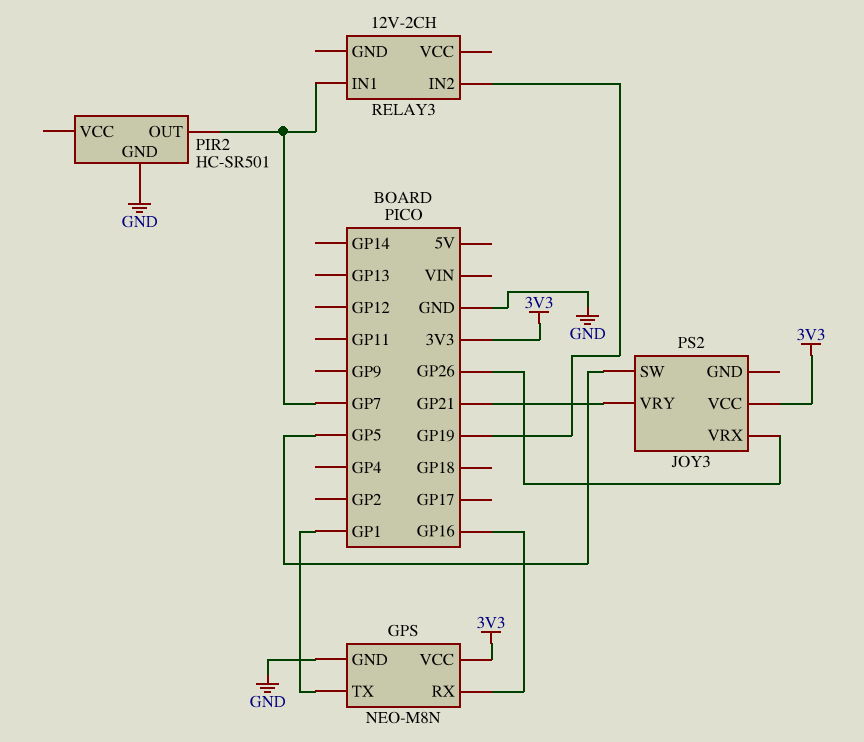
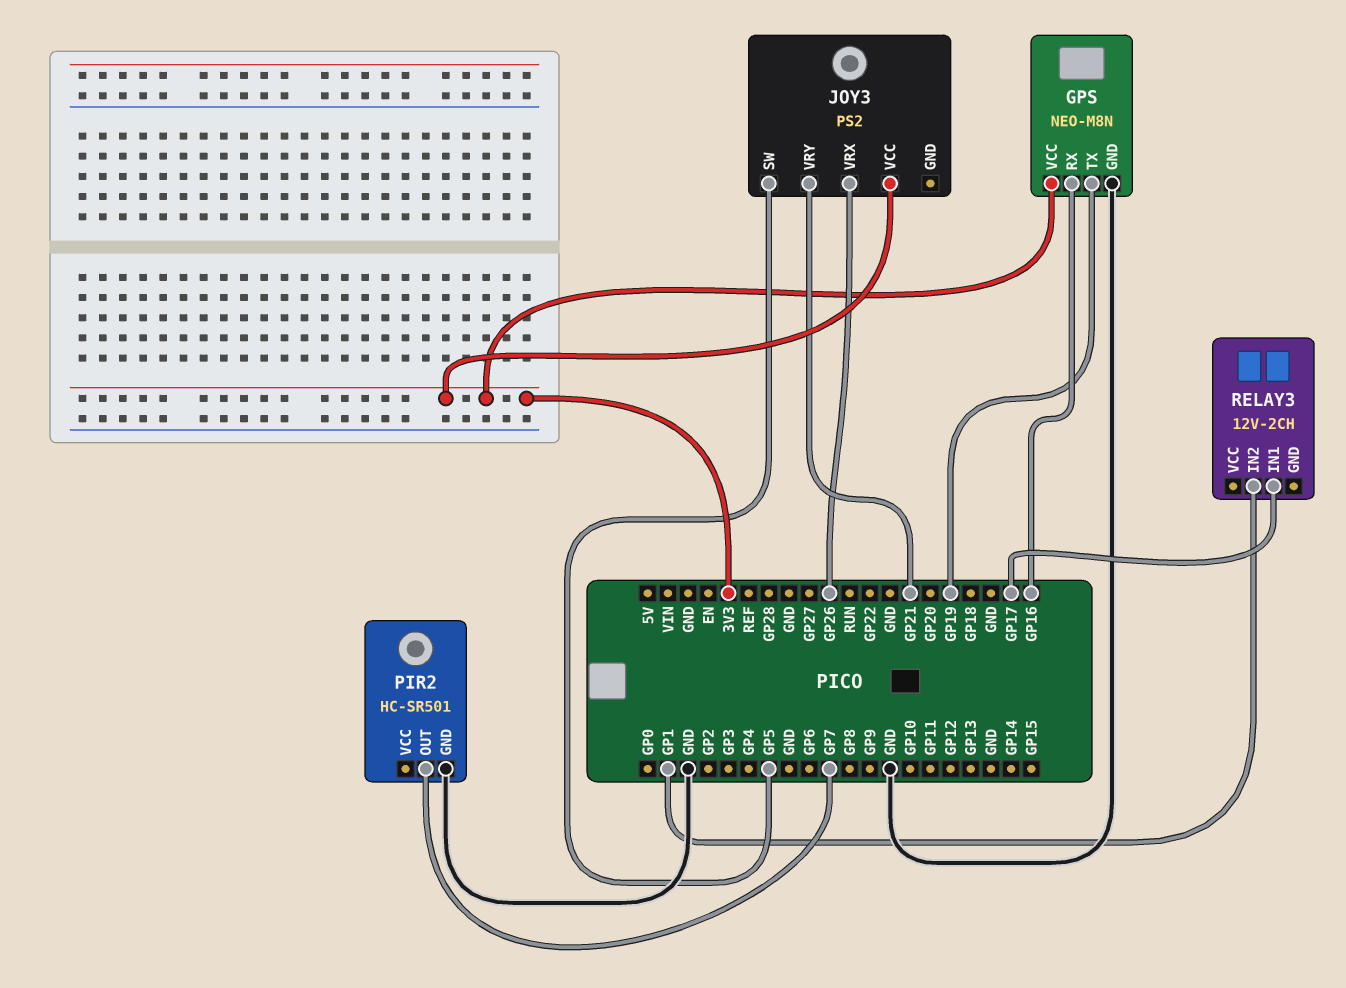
GPS pin TX: GP1 -> GP19
RELAY3 pin IN1: GP7 -> GP17
RELAY3 pin IN2: GP19 -> GP1

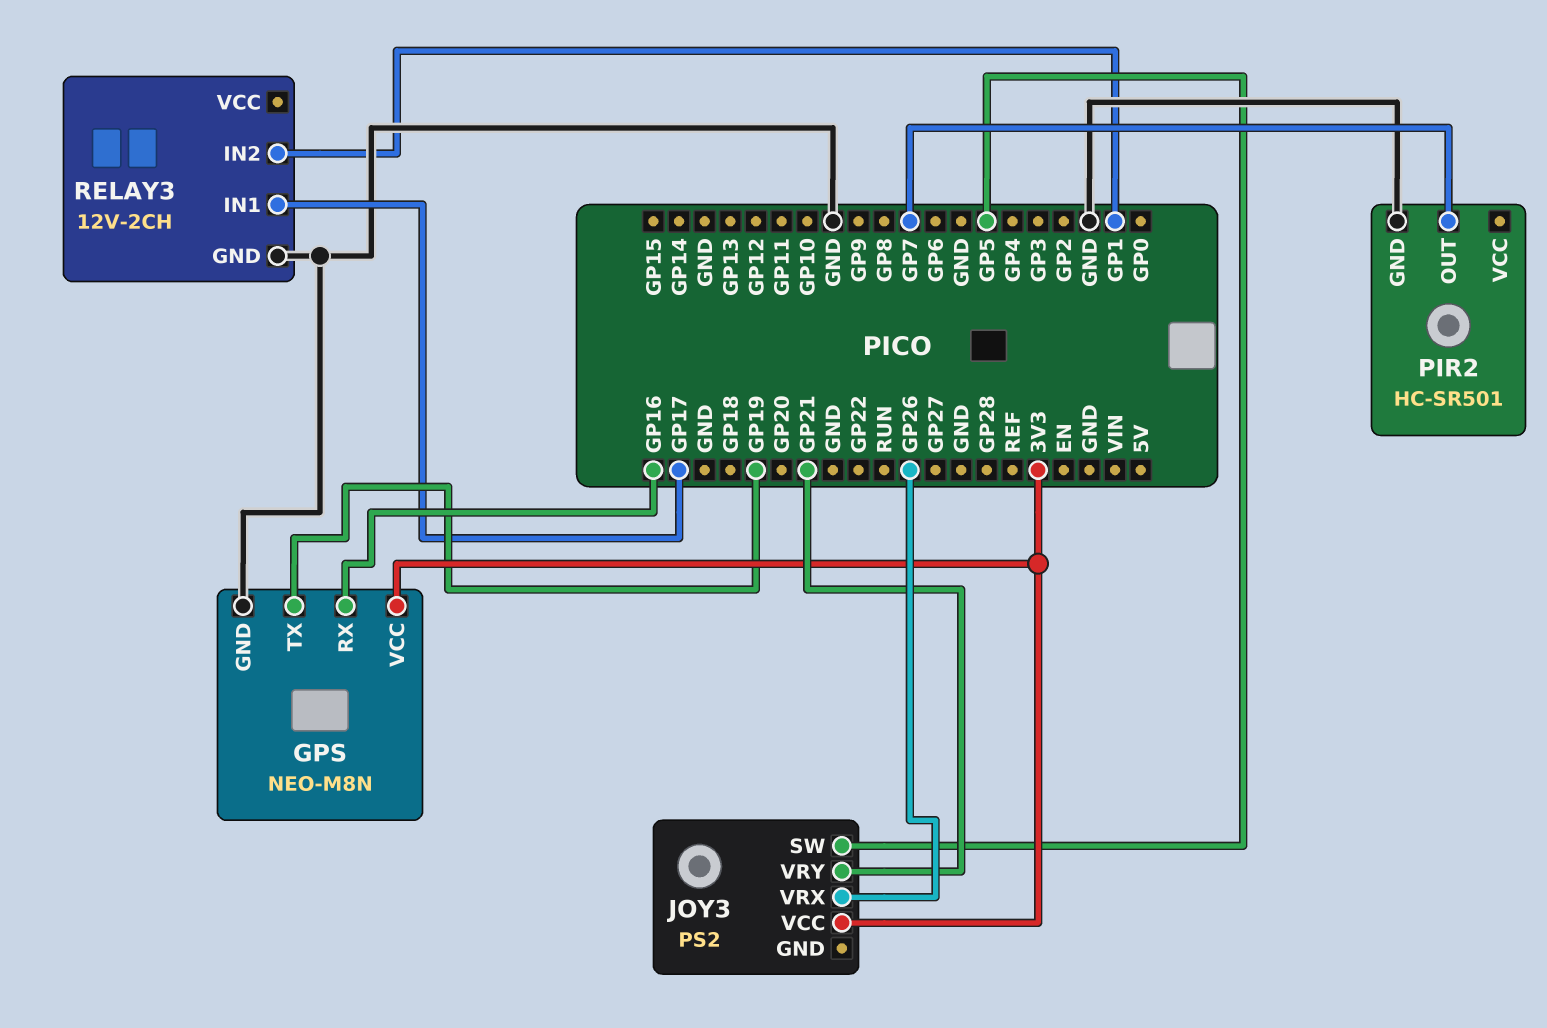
RELAY3 pin GND: none -> GND

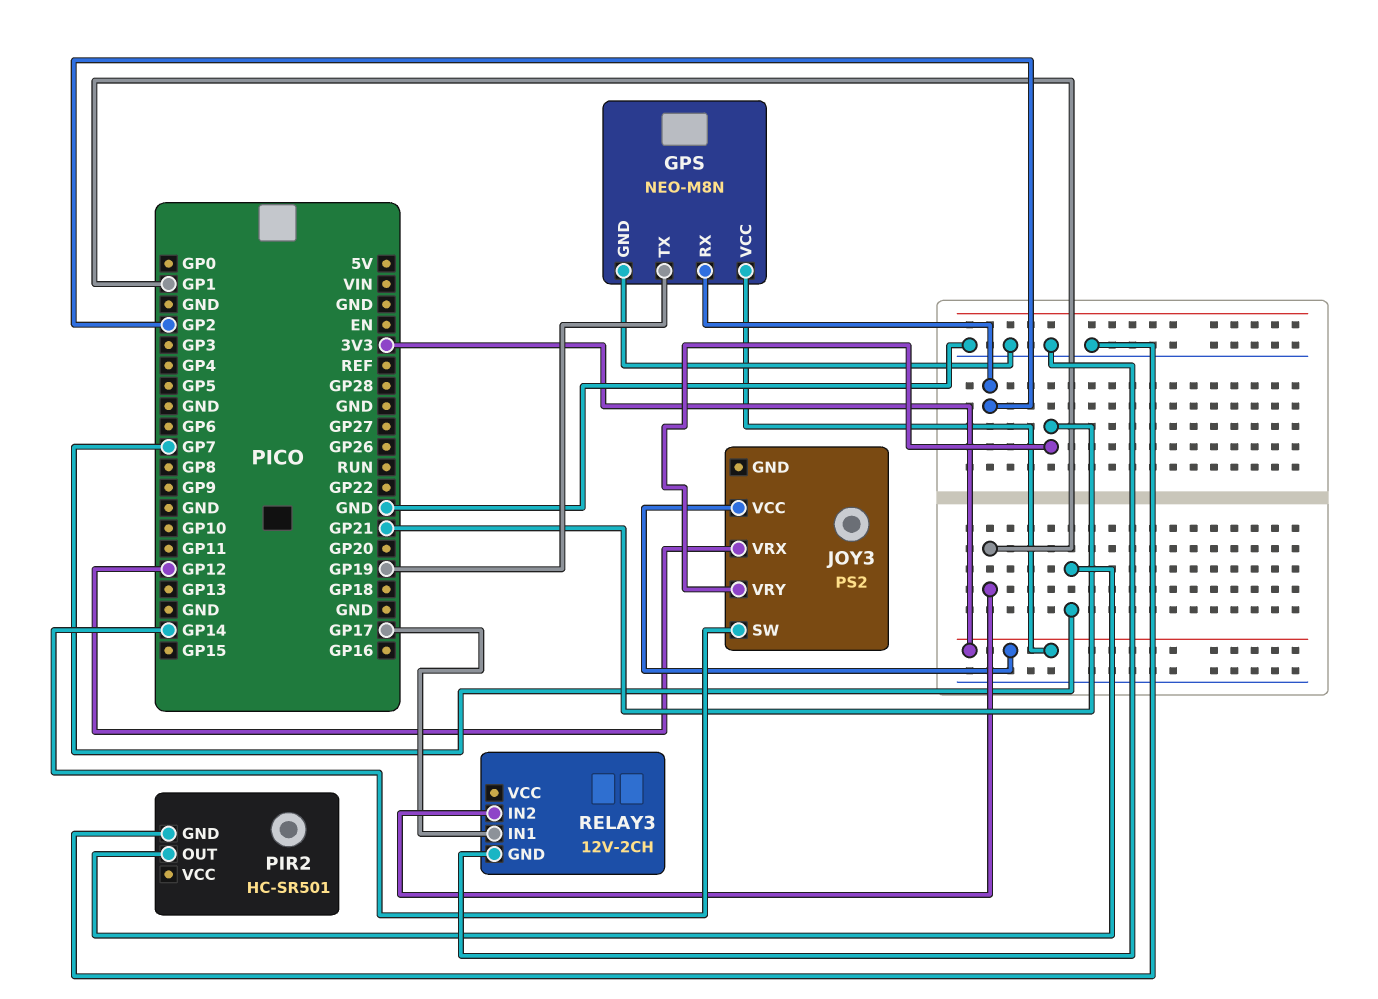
GPS pin RX: GP16 -> GP2
JOY3 pin SW: GP5 -> GP14
JOY3 pin VRX: GP26 -> GP12

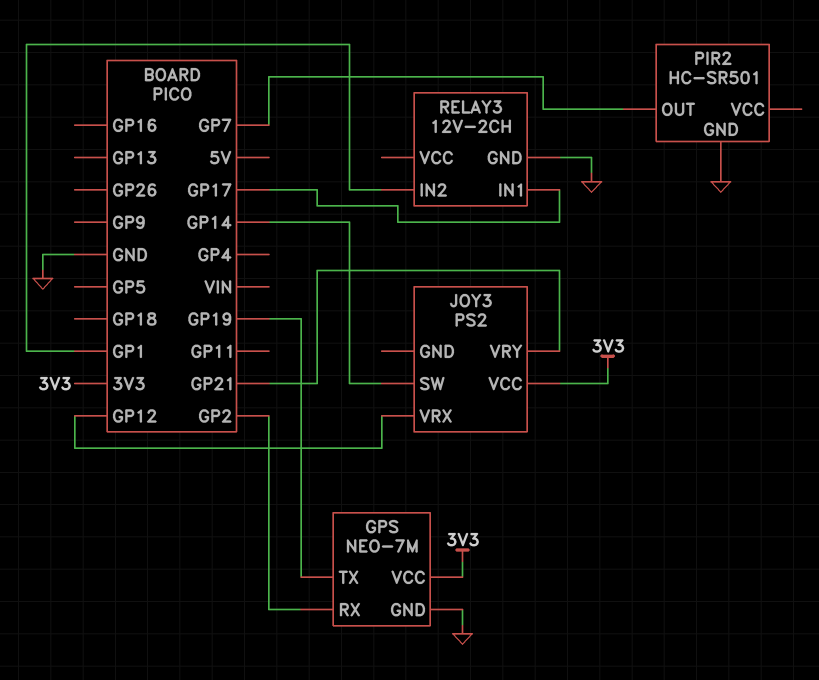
GPS: NEO-M8N -> NEO-7M

